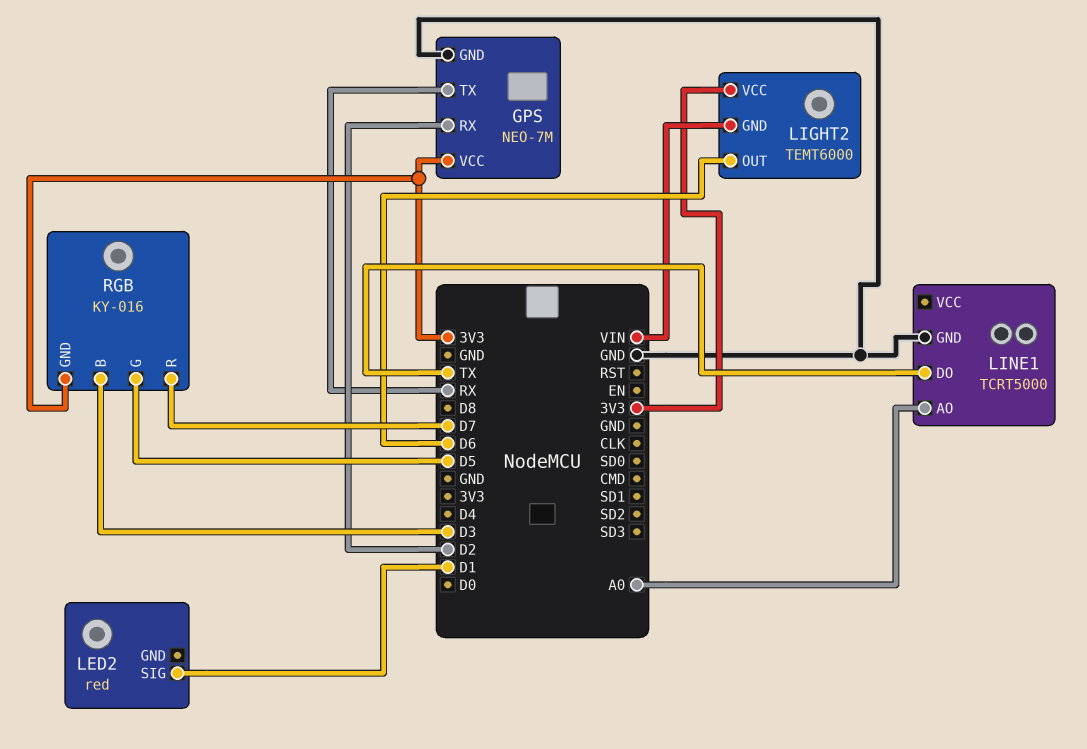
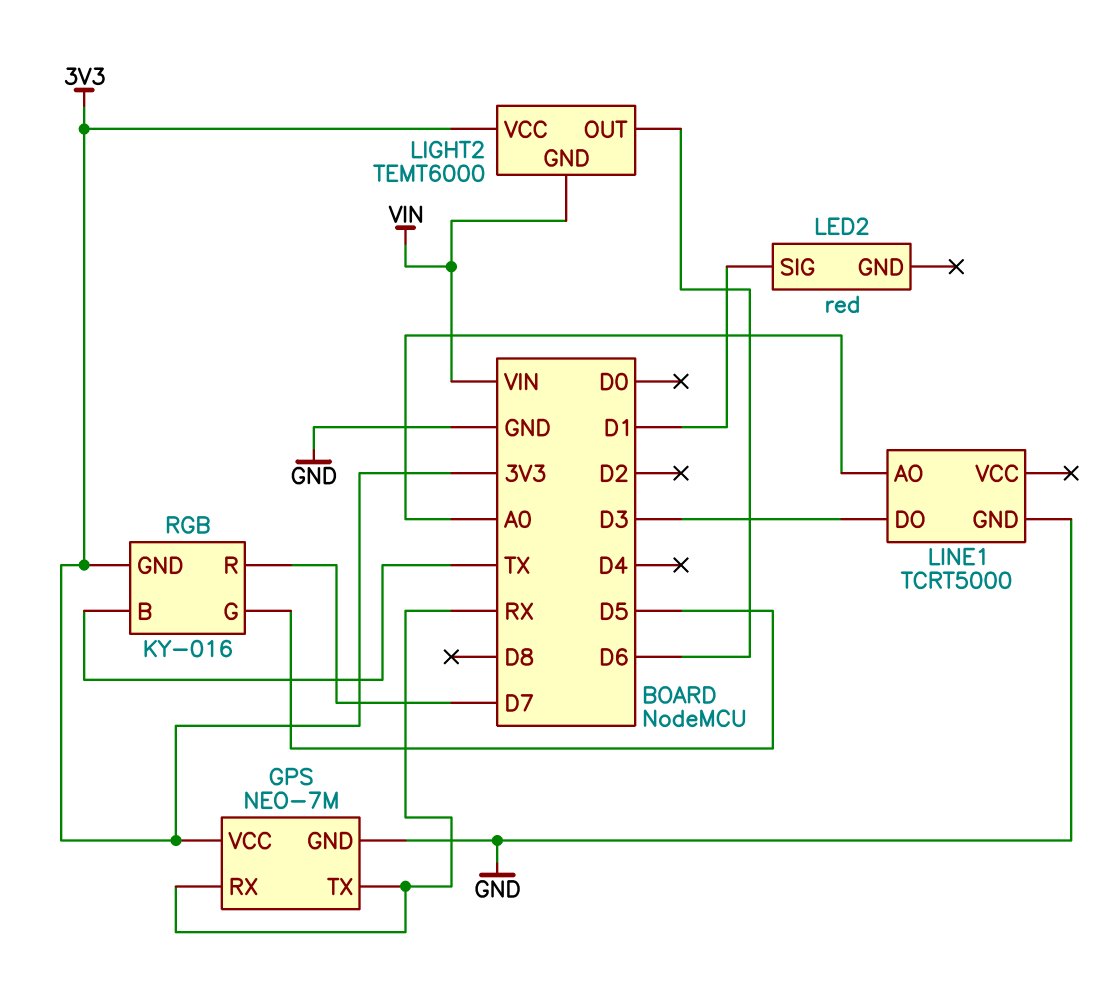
GPS pin RX: D2 -> RX
LINE1 pin DO: TX -> D3
RGB pin B: D3 -> TX

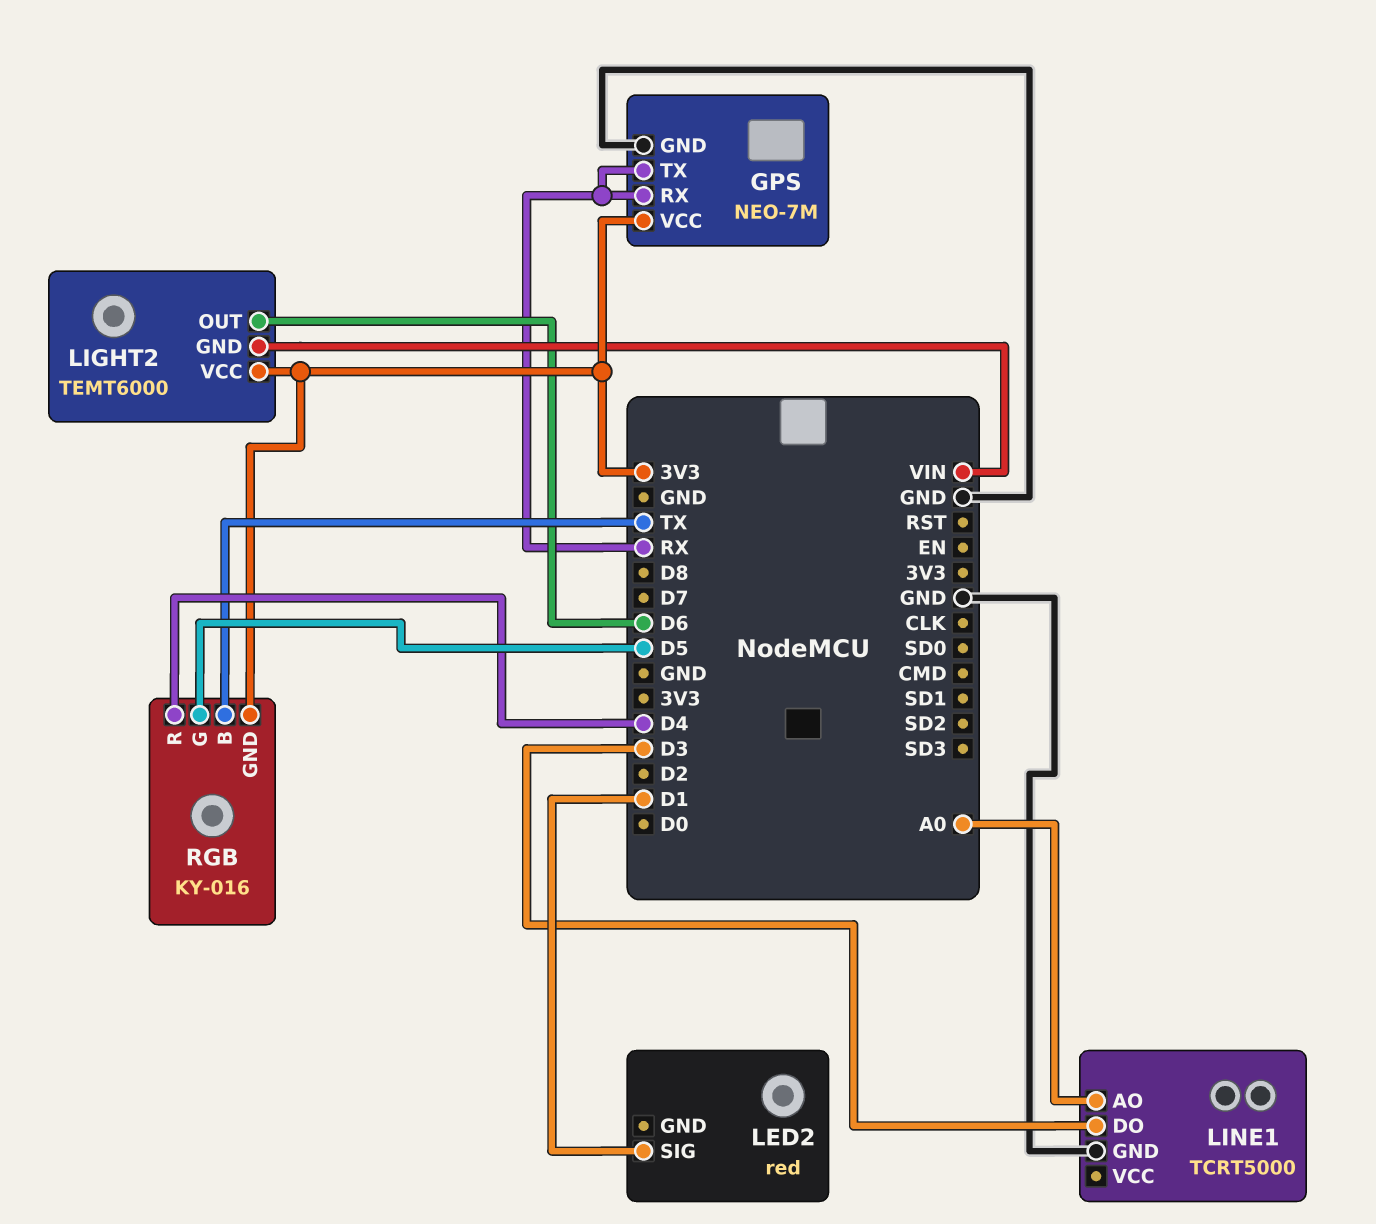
RGB pin R: D7 -> D4

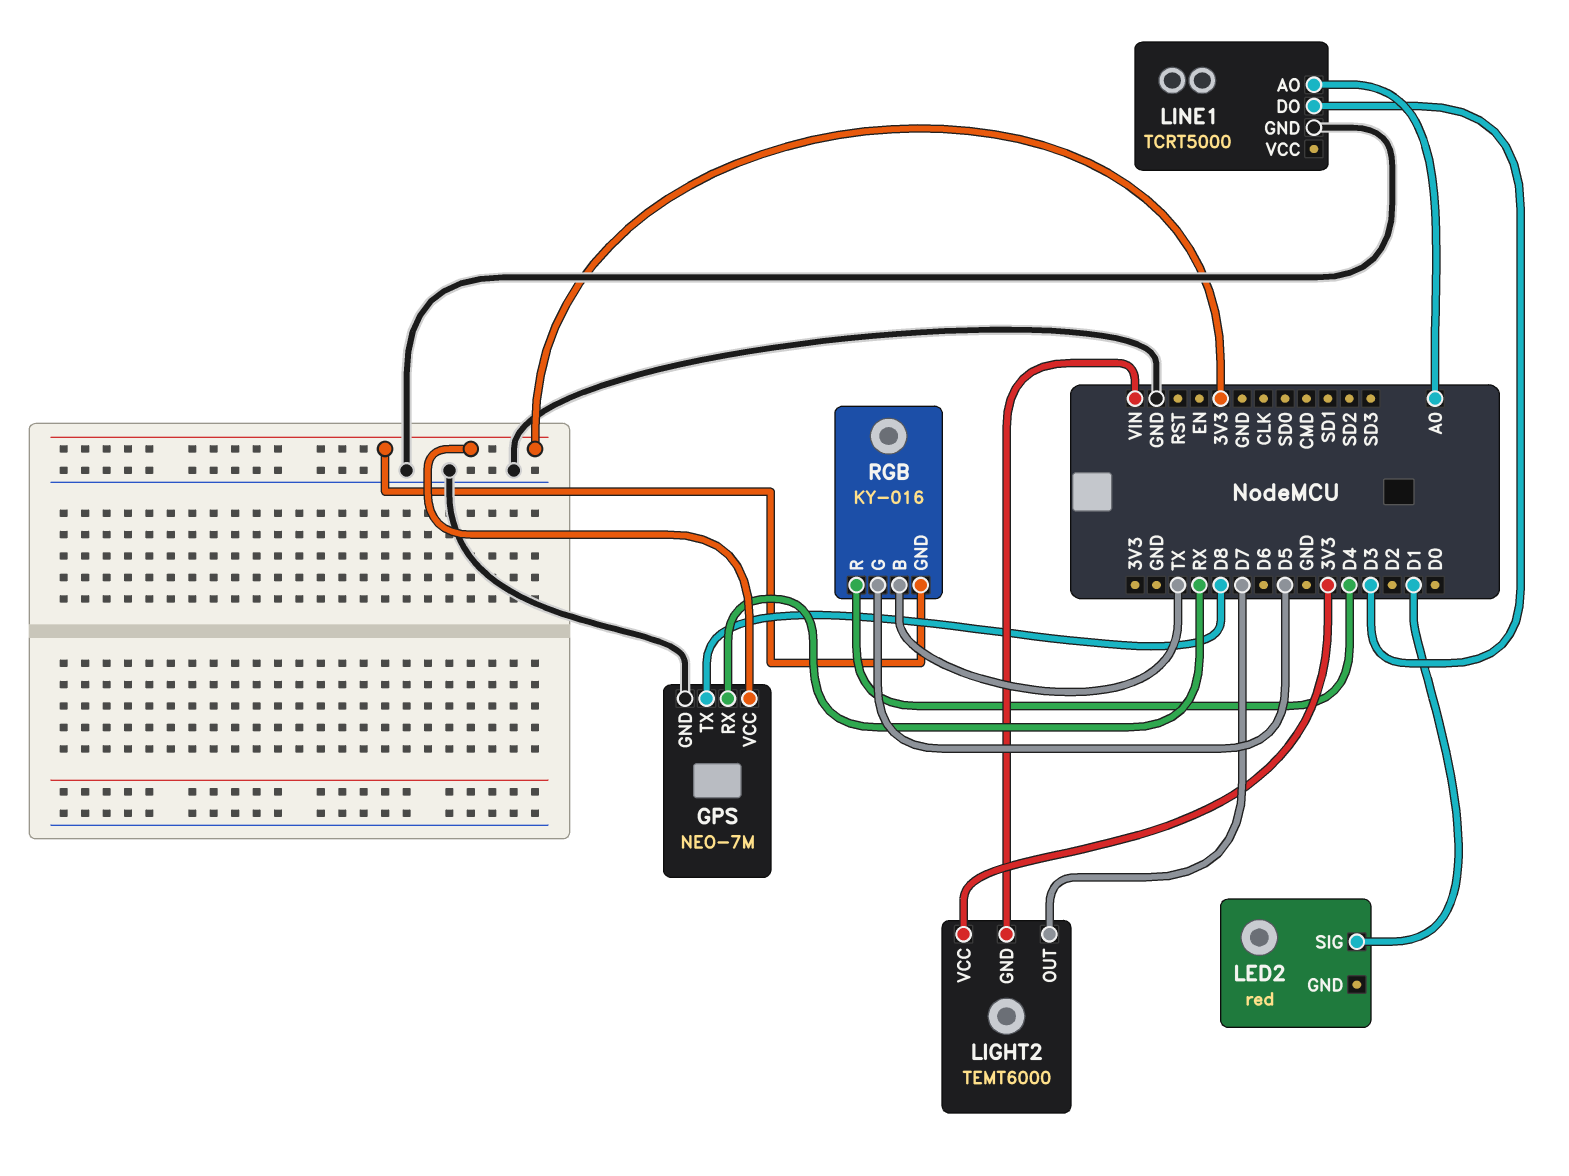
GPS pin TX: RX -> D8
LIGHT2 pin OUT: D6 -> D7

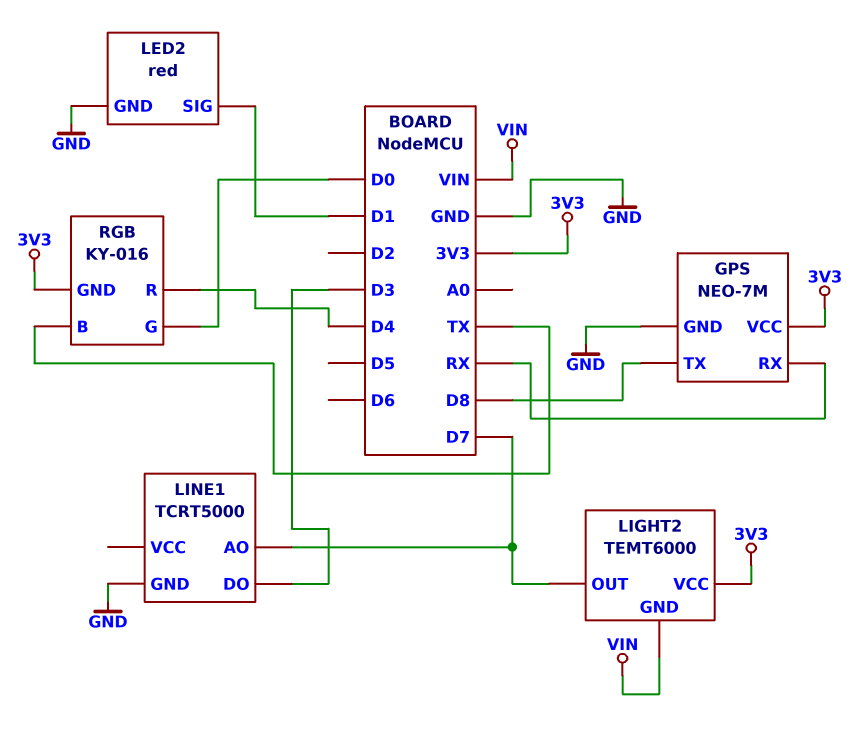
LED2 pin GND: none -> GND
LINE1 pin AO: A0 -> D7
RGB pin G: D5 -> D0

